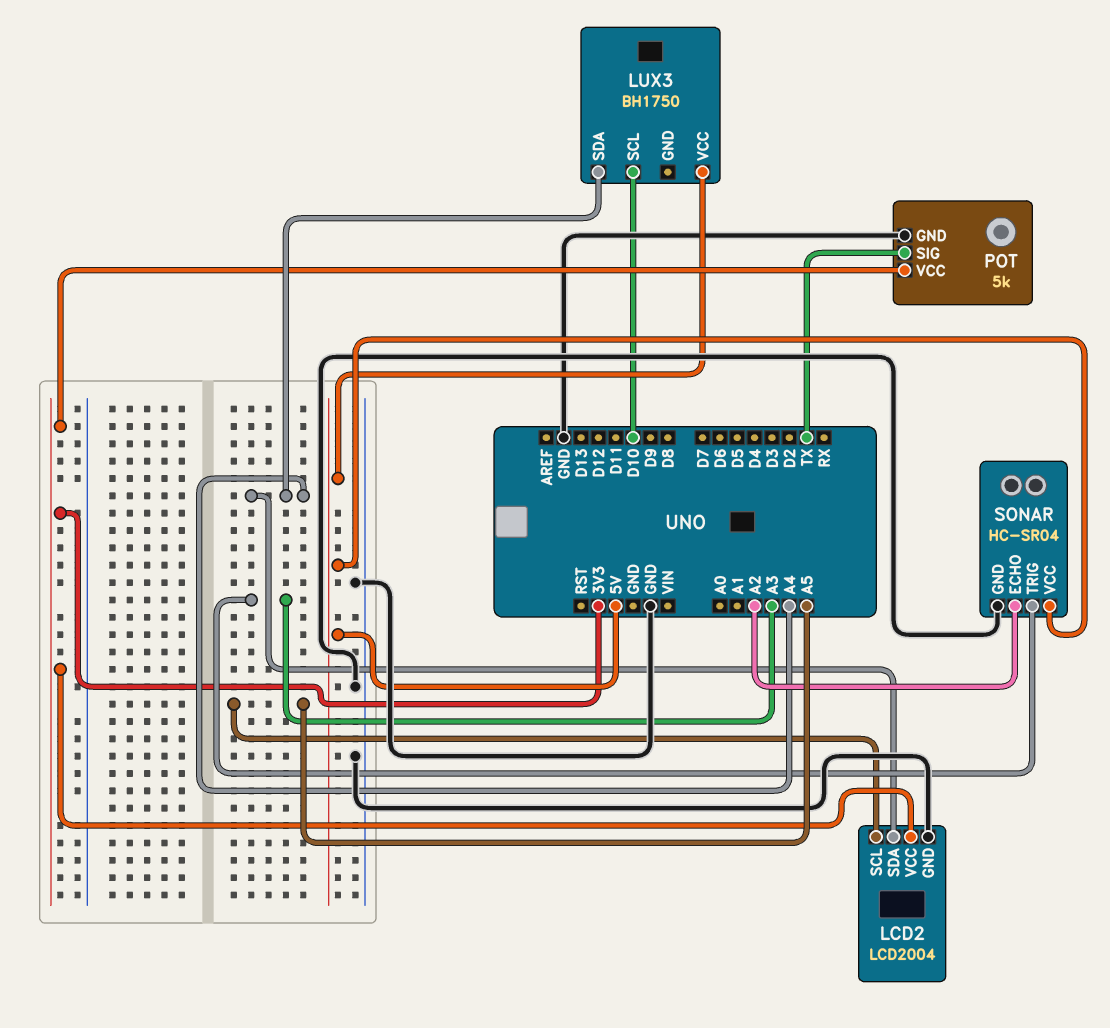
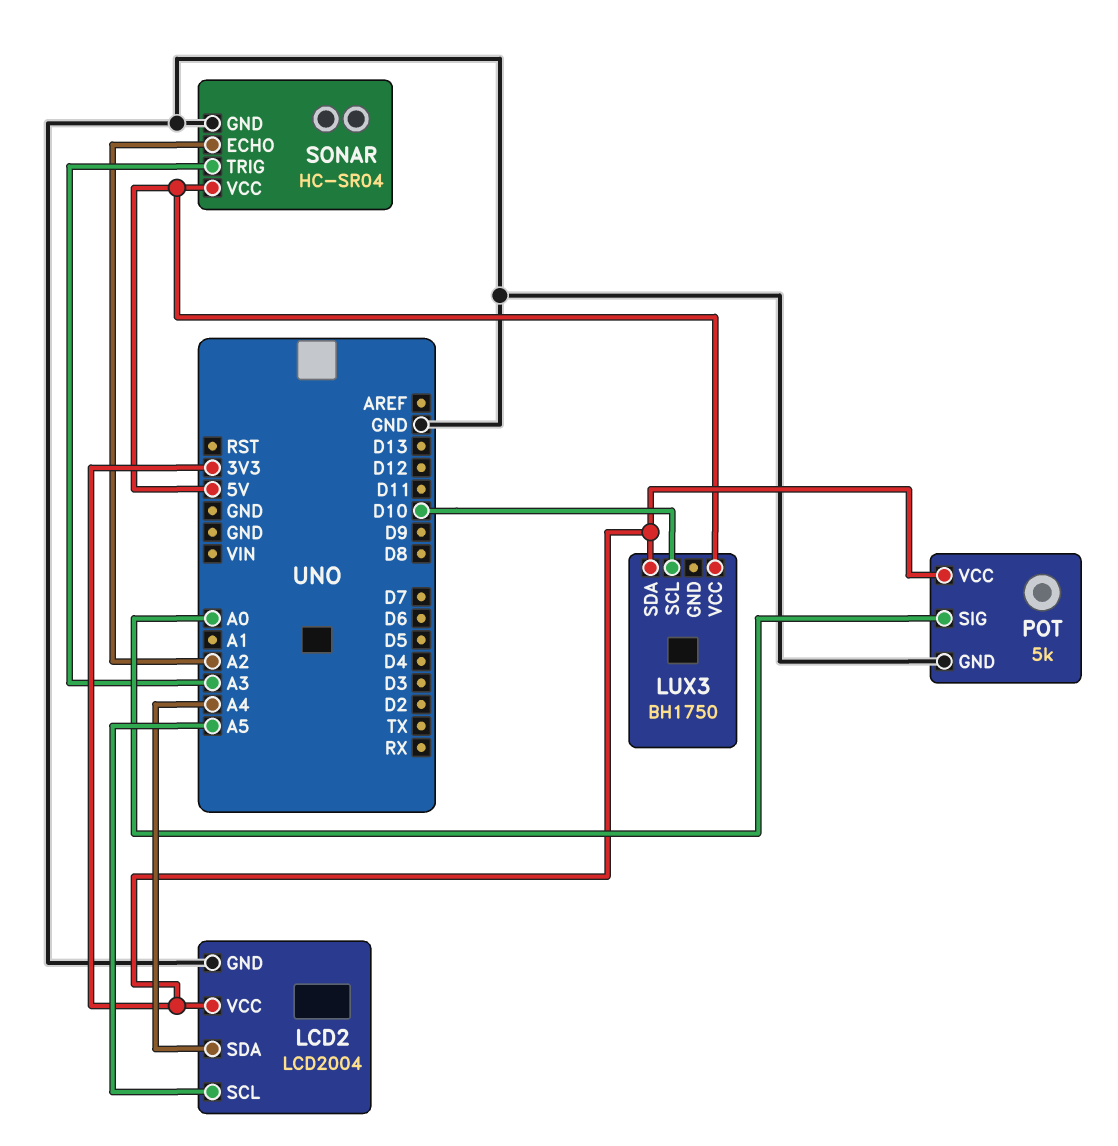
LUX3 pin SDA: A4 -> 3V3
POT pin SIG: TX -> A0

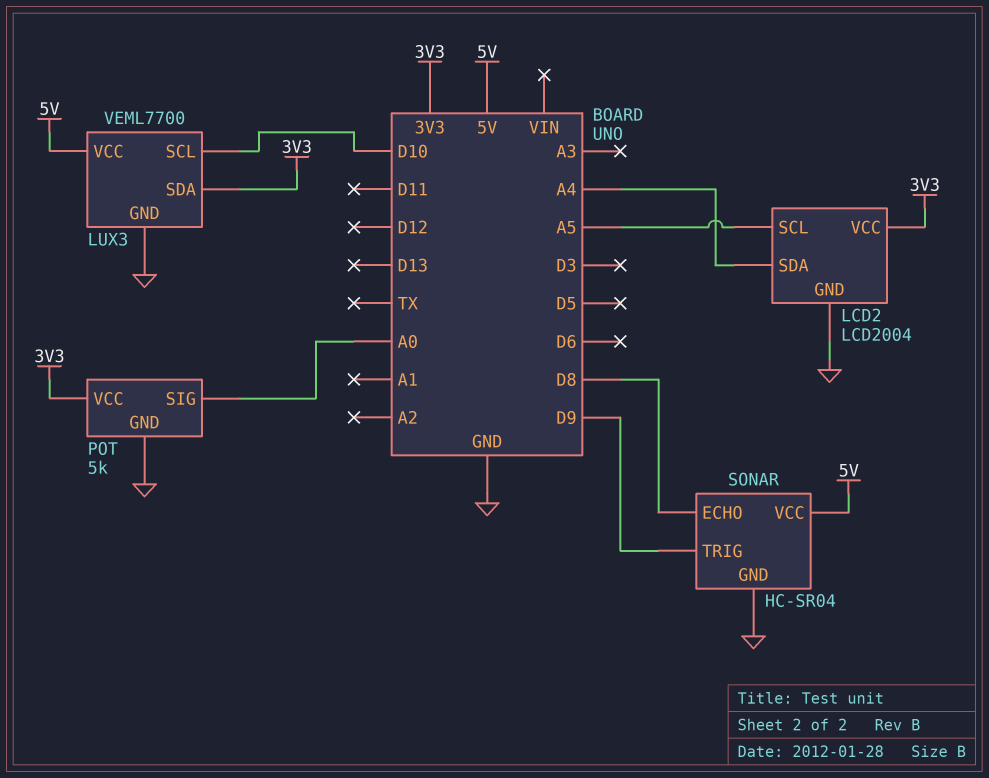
LUX3: BH1750 -> VEML7700
LUX3 pin GND: none -> GND
SONAR pin ECHO: A2 -> D8
SONAR pin TRIG: A3 -> D9

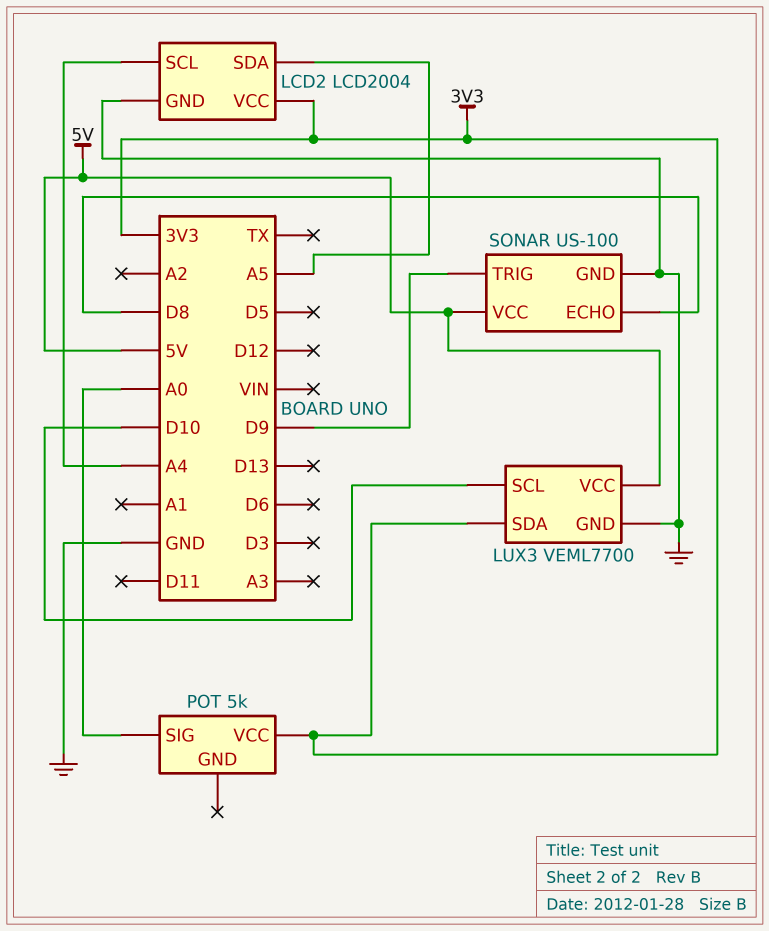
LCD2 pin SCL: A5 -> A4
LCD2 pin SDA: A4 -> A5
POT pin GND: GND -> none
SONAR: HC-SR04 -> US-100

